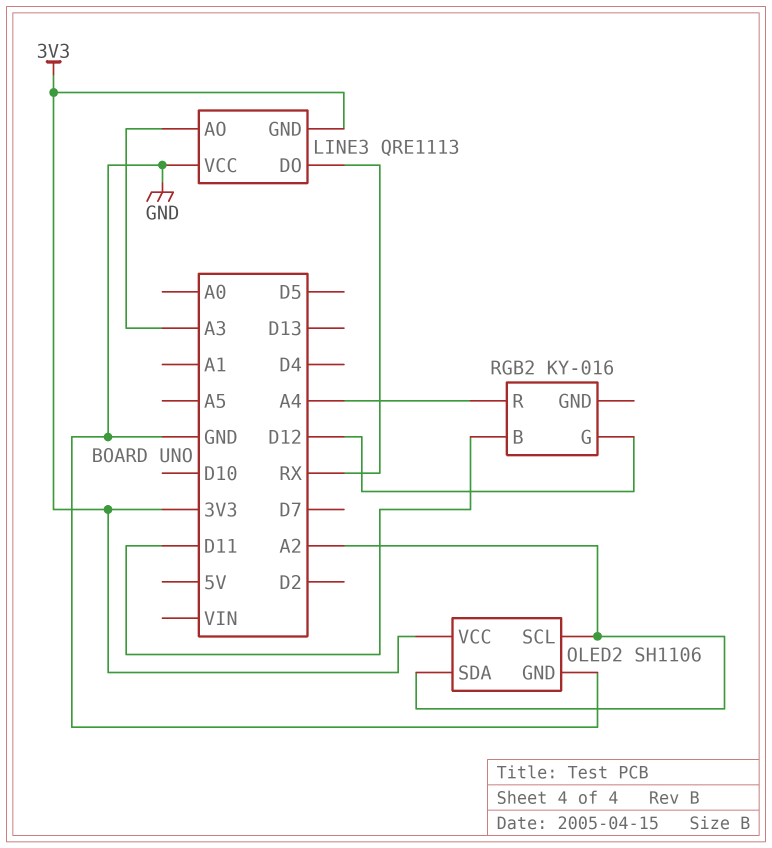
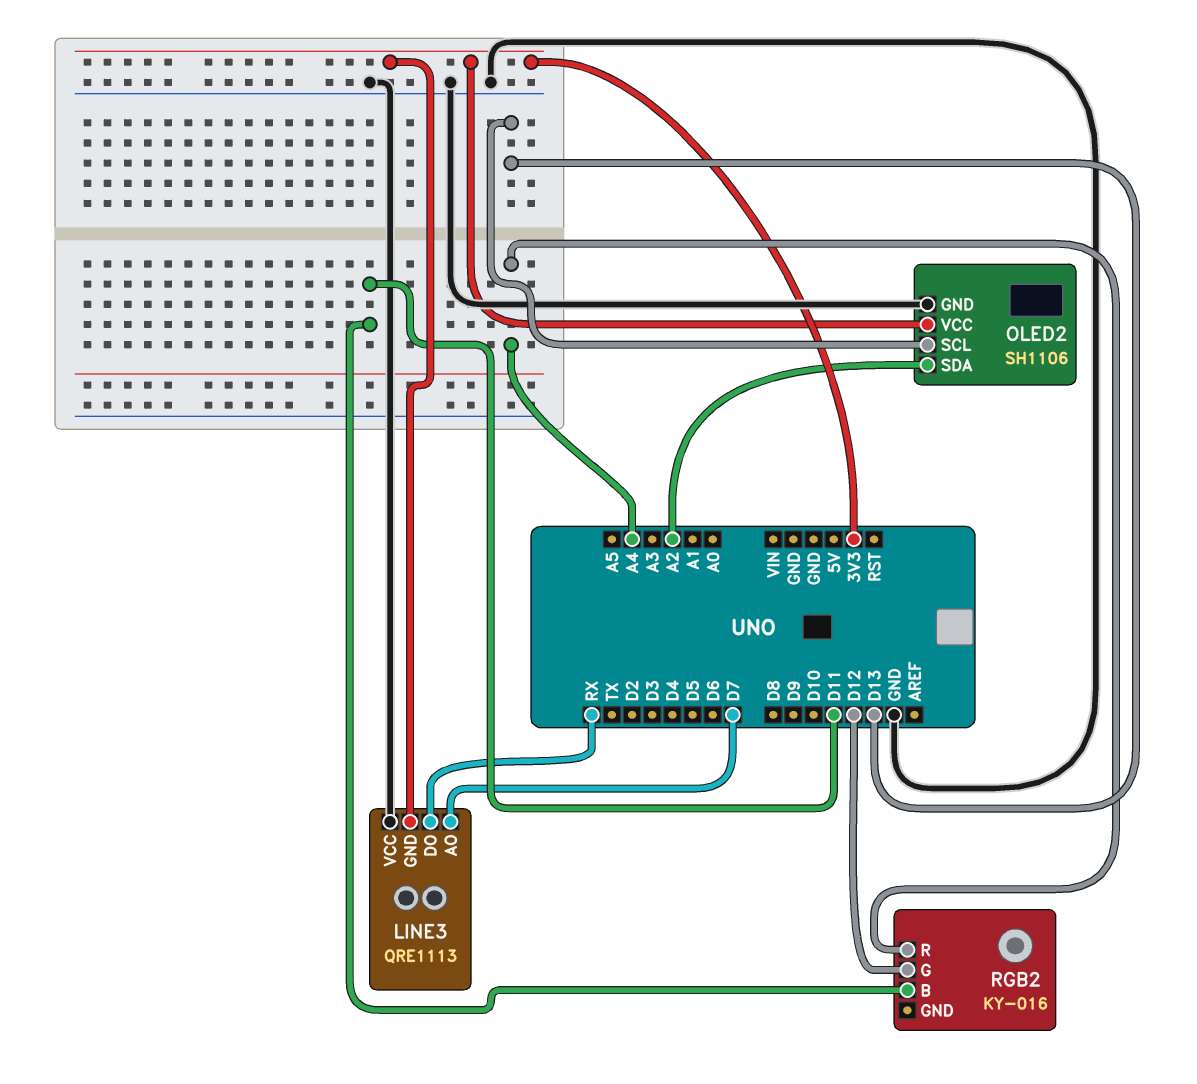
LINE3 pin AO: A3 -> D7
OLED2 pin SCL: A2 -> D13

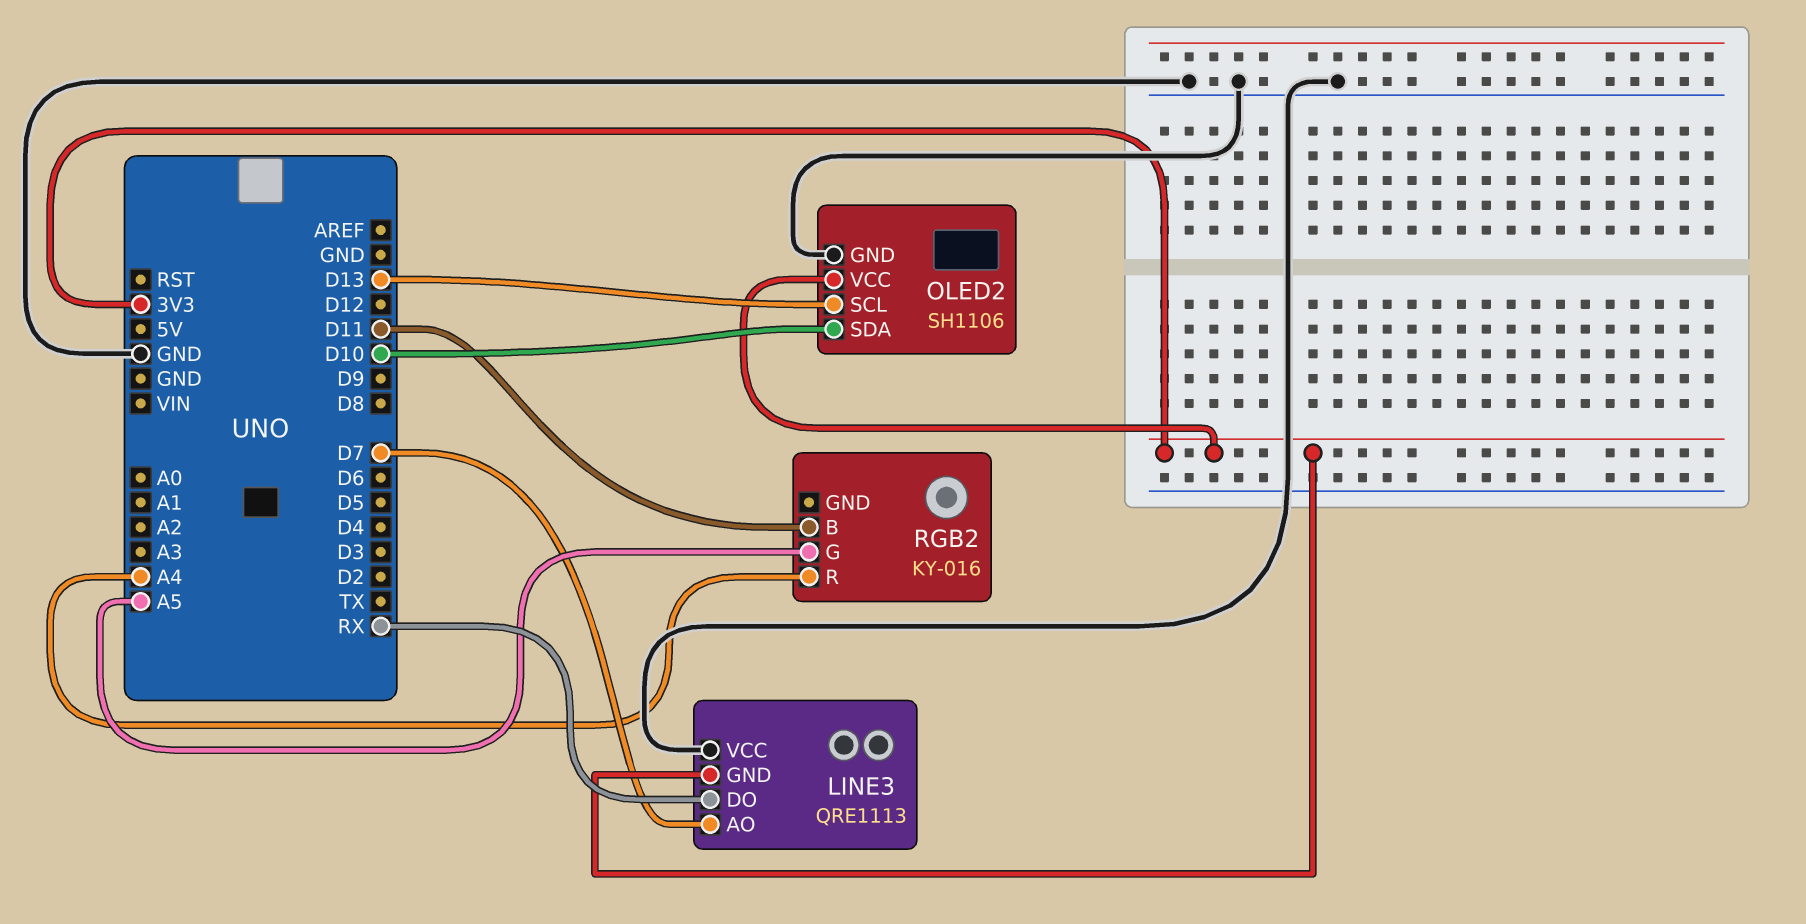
OLED2 pin SDA: A2 -> D10
RGB2 pin G: D12 -> A5

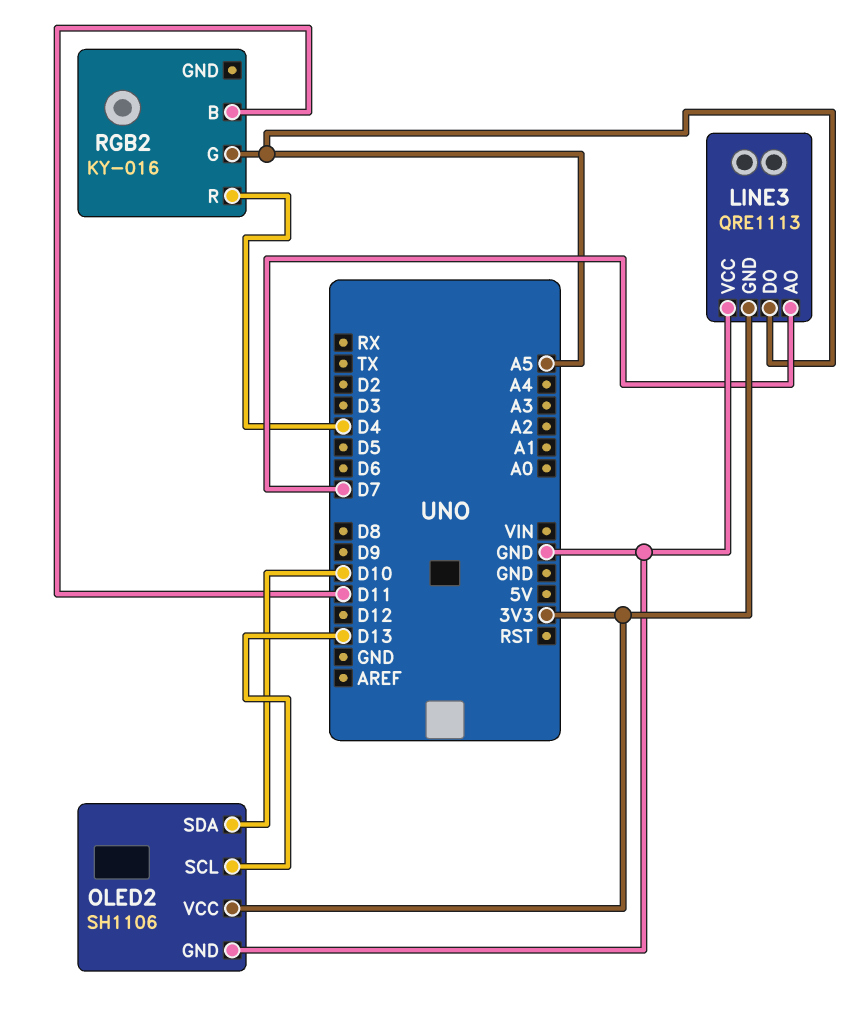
LINE3 pin DO: RX -> A5
RGB2 pin R: A4 -> D4

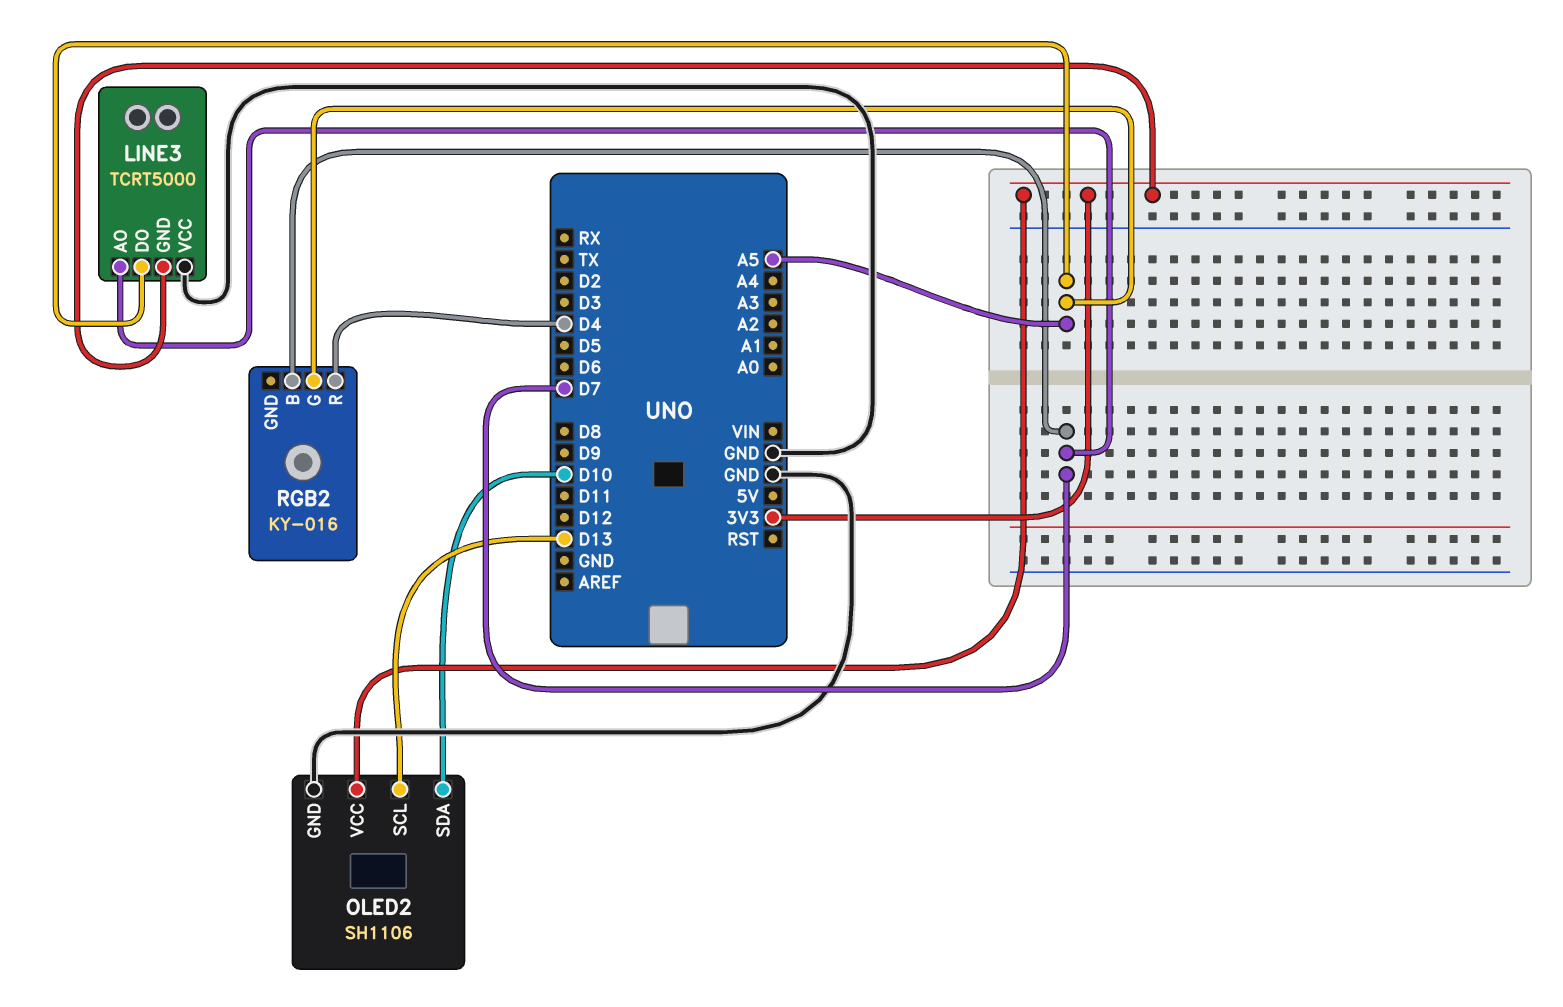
LINE3: QRE1113 -> TCRT5000
RGB2 pin B: D11 -> D7

